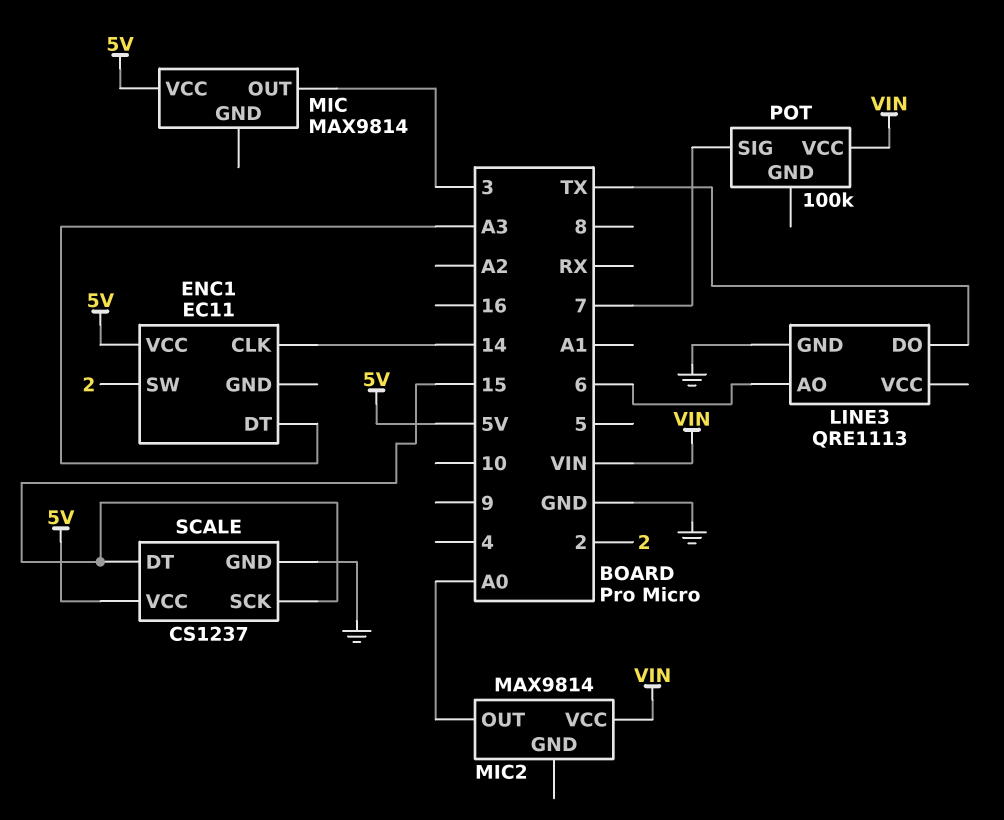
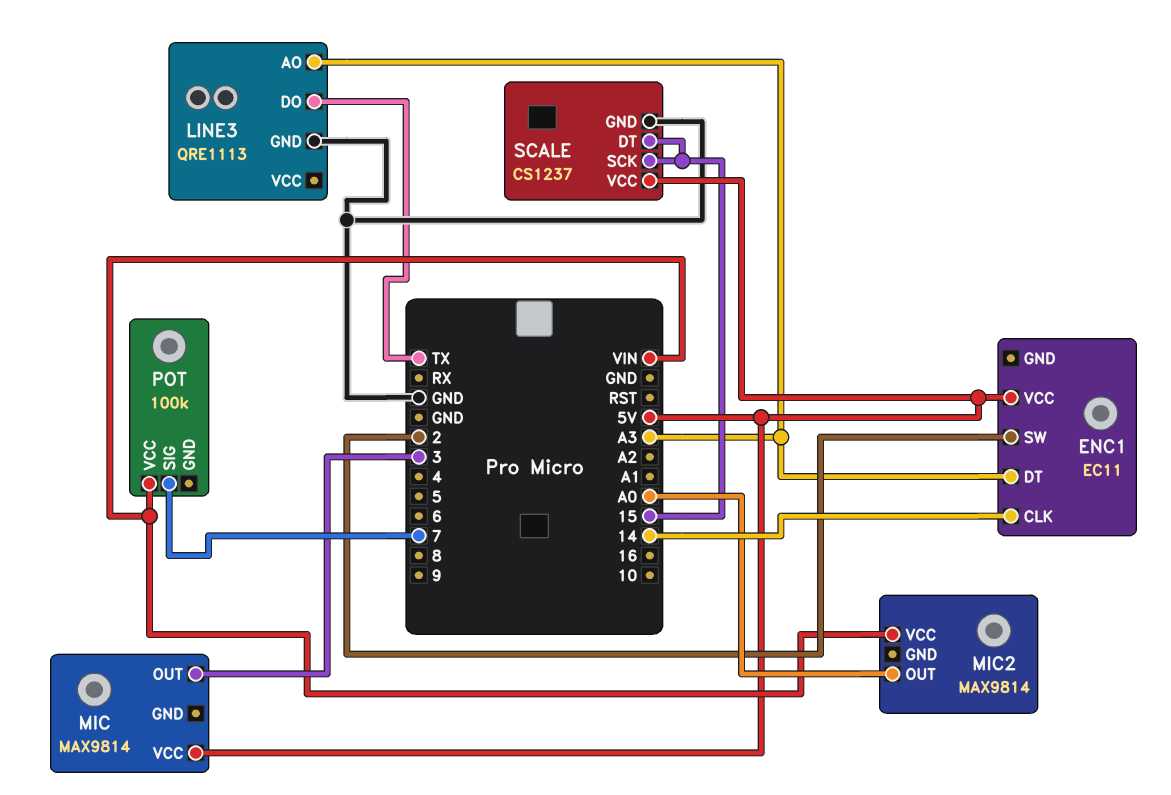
LINE3 pin AO: 6 -> A3

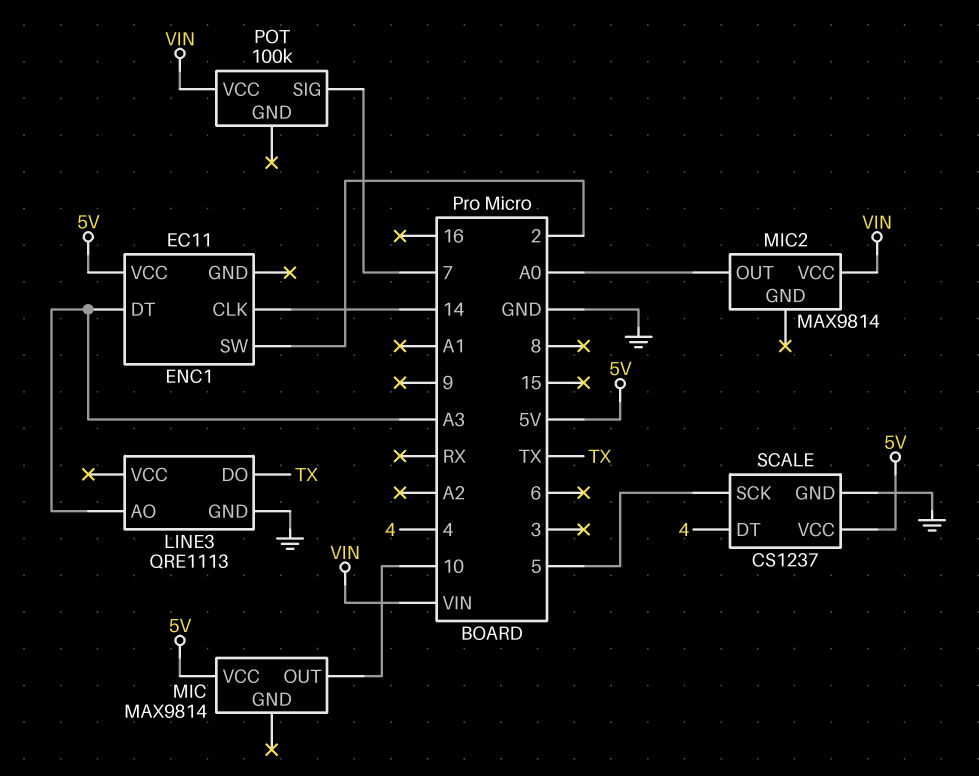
MIC pin OUT: 3 -> 10
SCALE pin DT: 15 -> 4
SCALE pin SCK: 15 -> 5

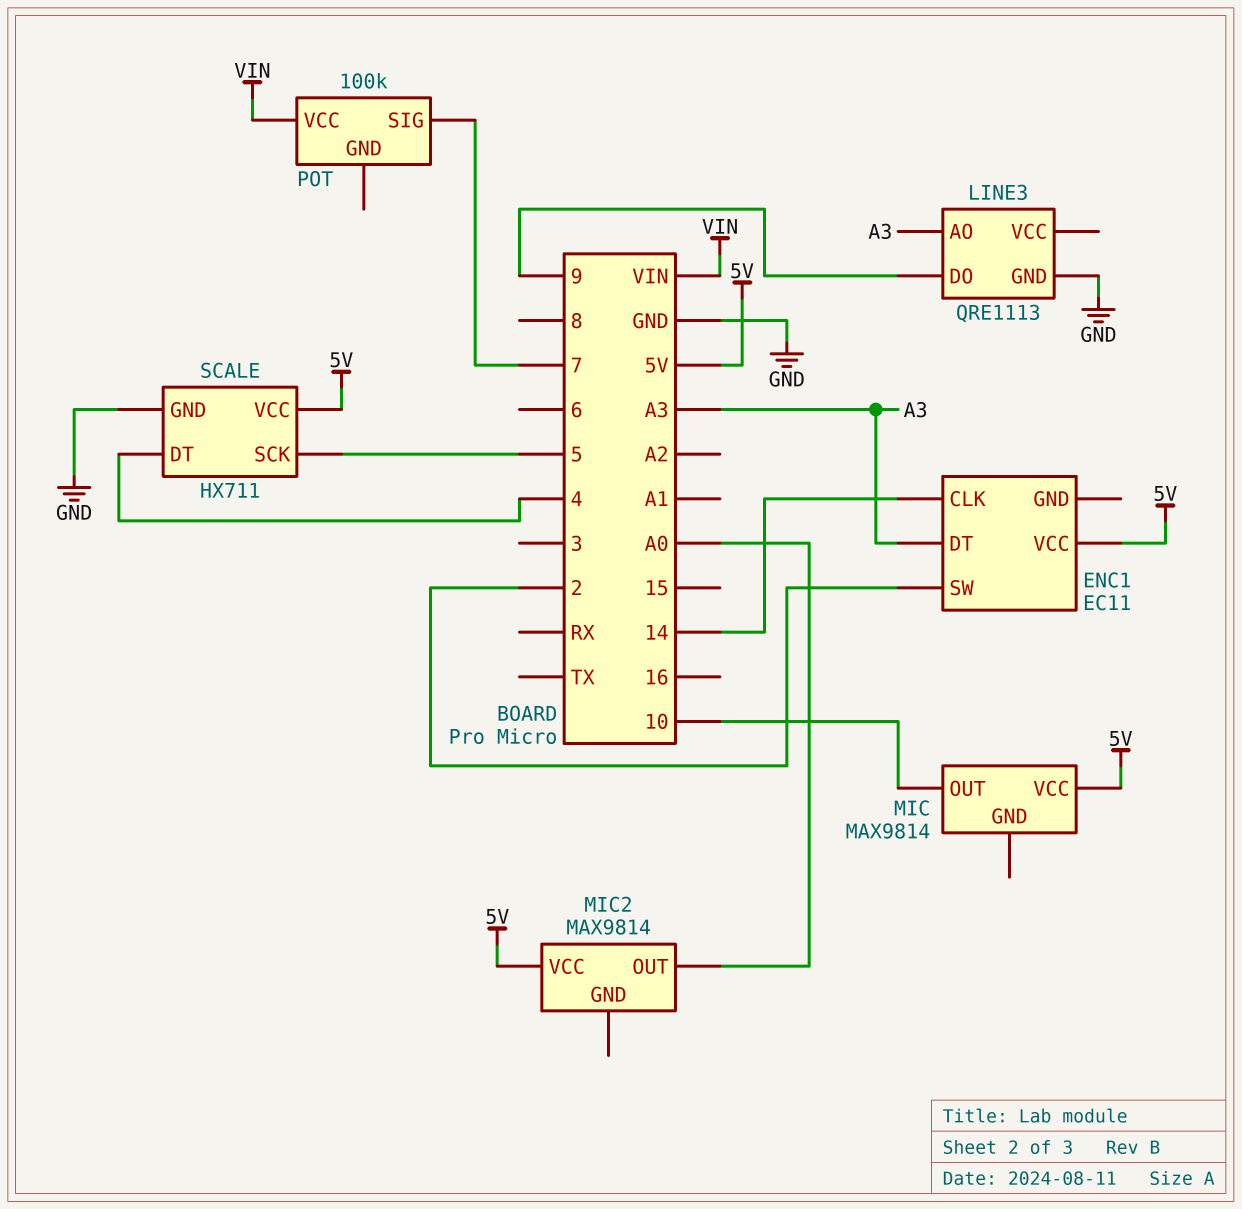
LINE3 pin DO: TX -> 9
MIC2 pin VCC: VIN -> 5V
SCALE: CS1237 -> HX711

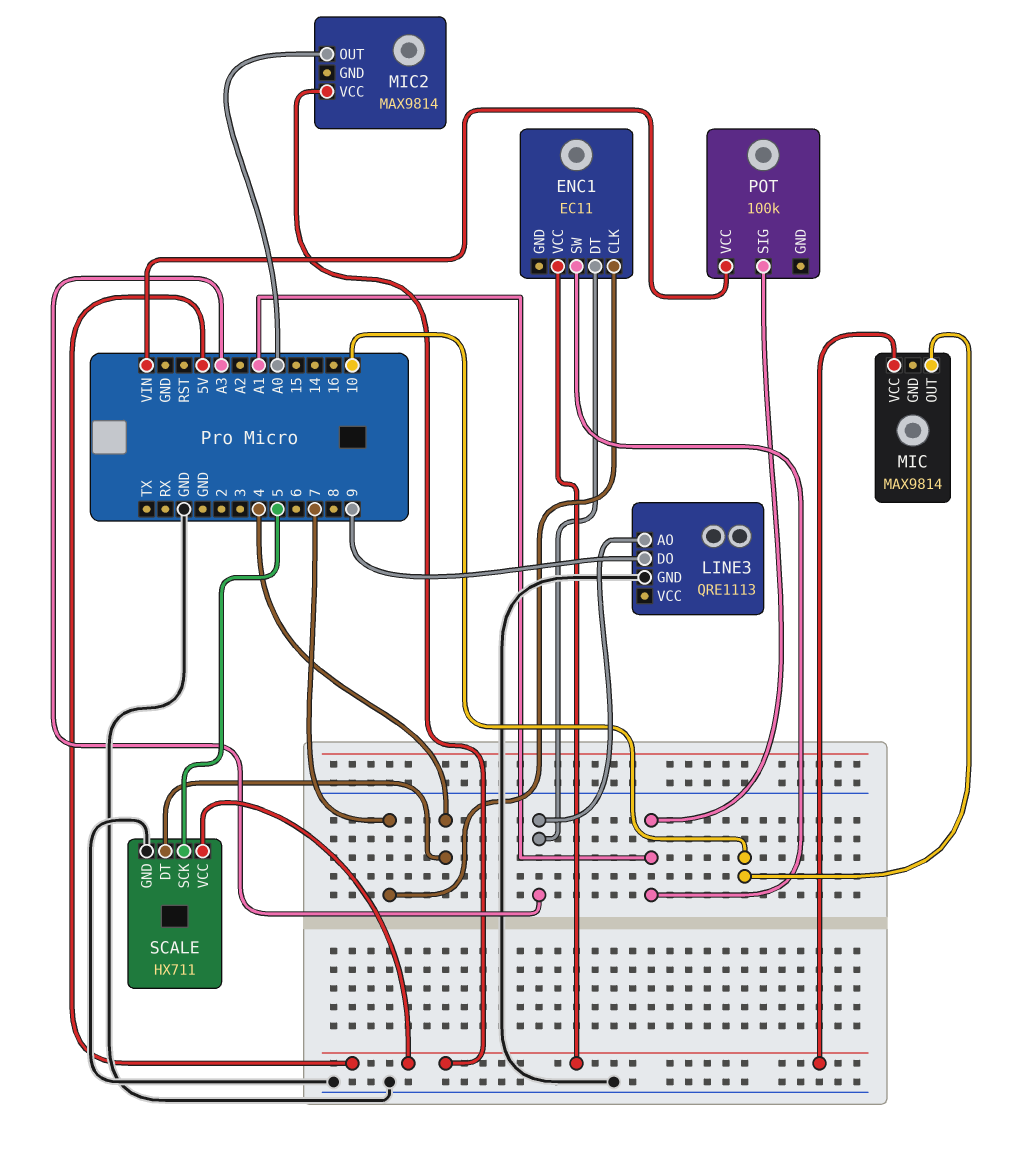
ENC1 pin CLK: 14 -> 7
ENC1 pin SW: 2 -> A1
POT pin SIG: 7 -> A1

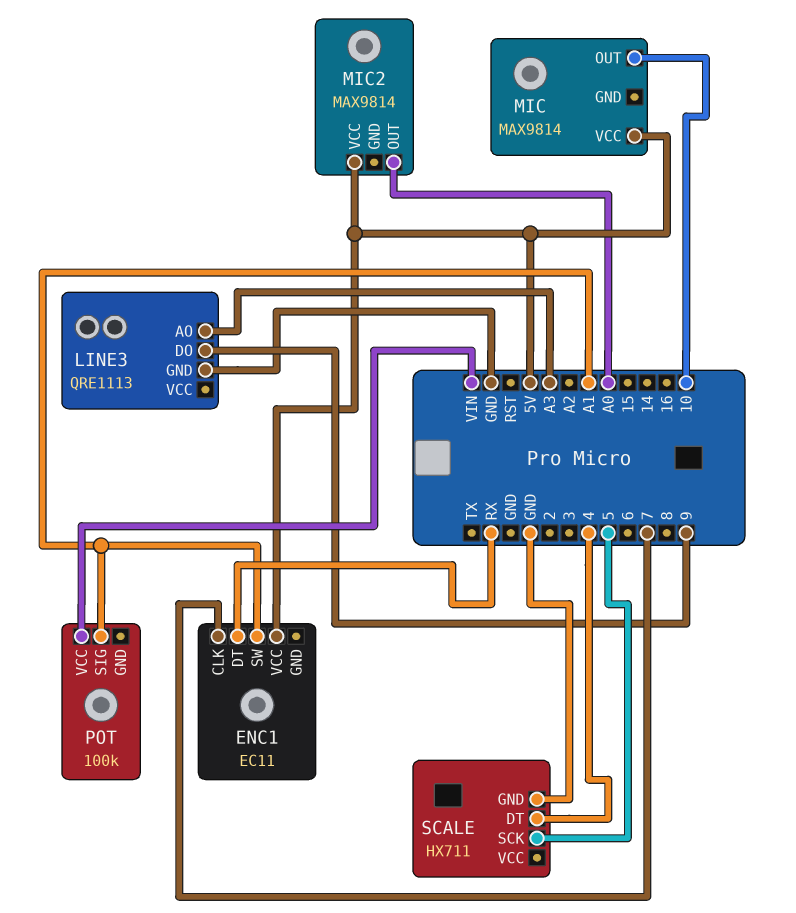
ENC1 pin DT: A3 -> RX
SCALE pin VCC: 5V -> none

